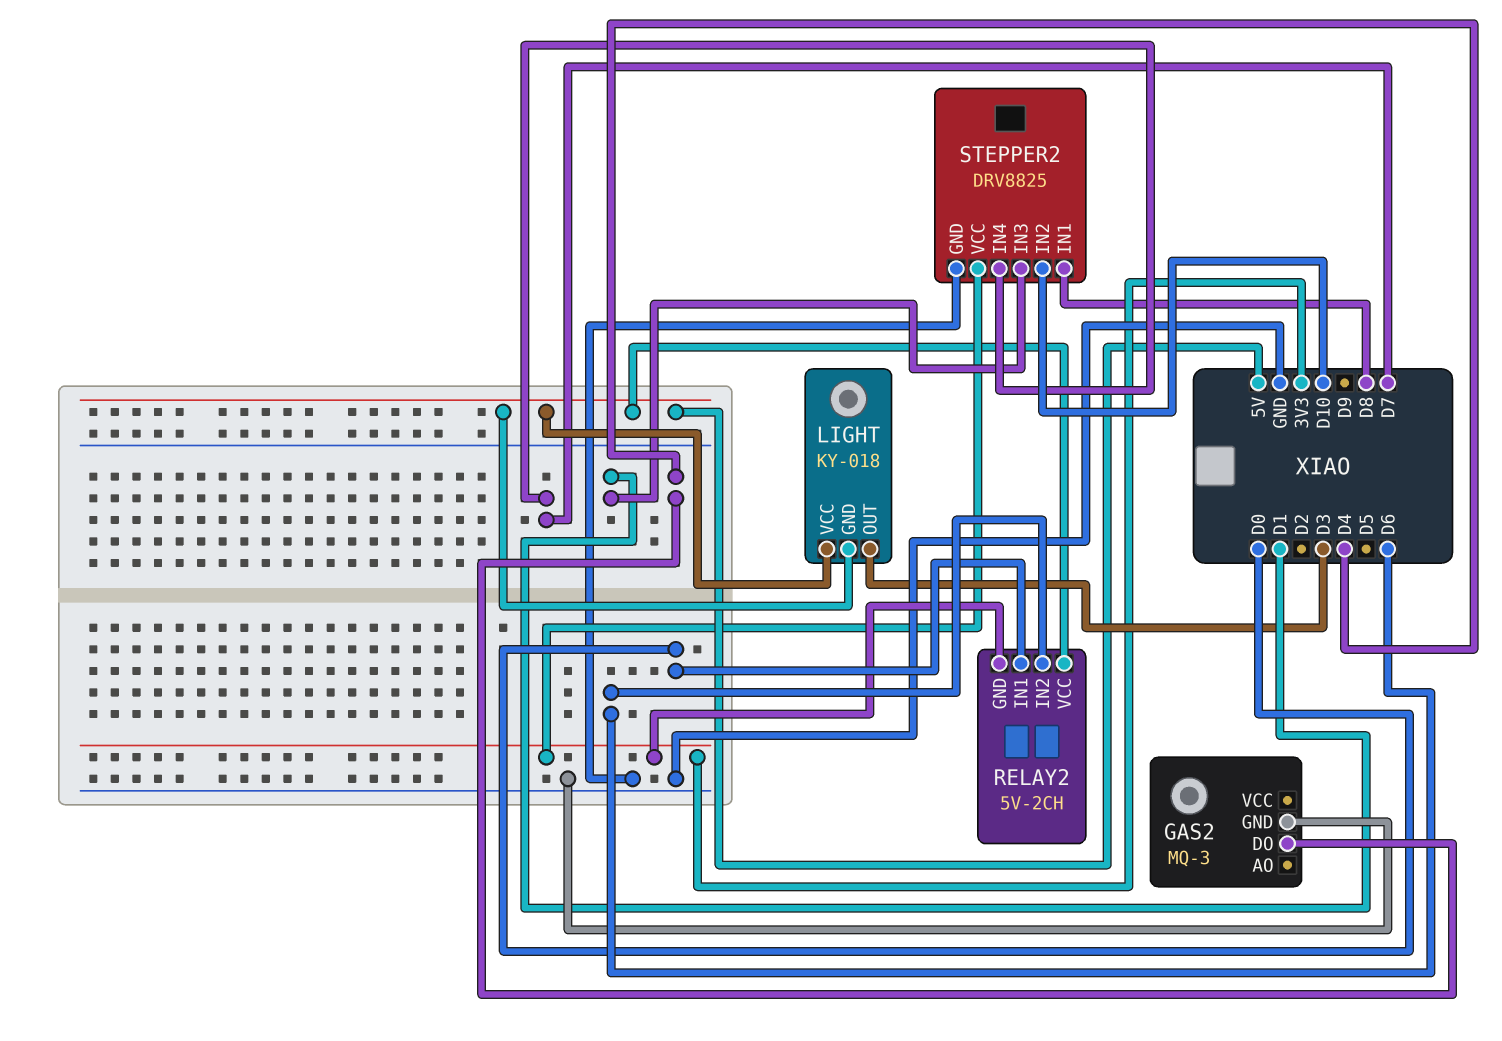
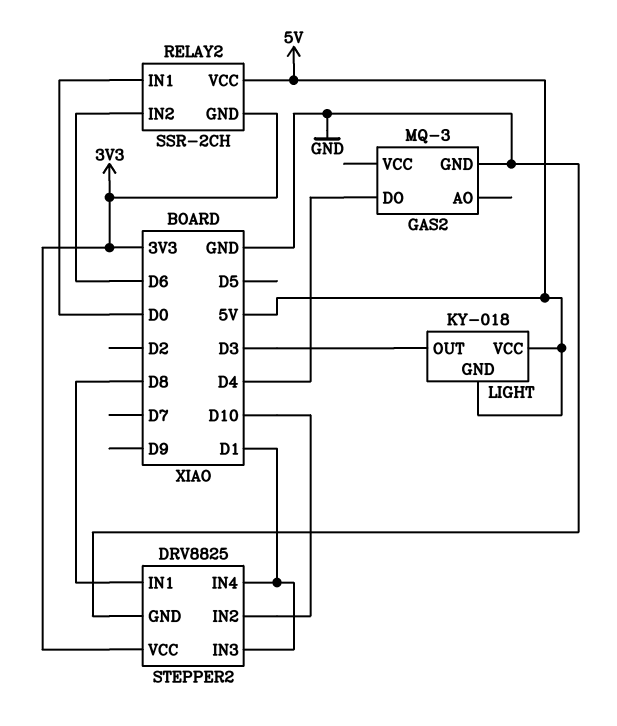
RELAY2: 5V-2CH -> SSR-2CH
STEPPER2 pin IN4: D7 -> D1

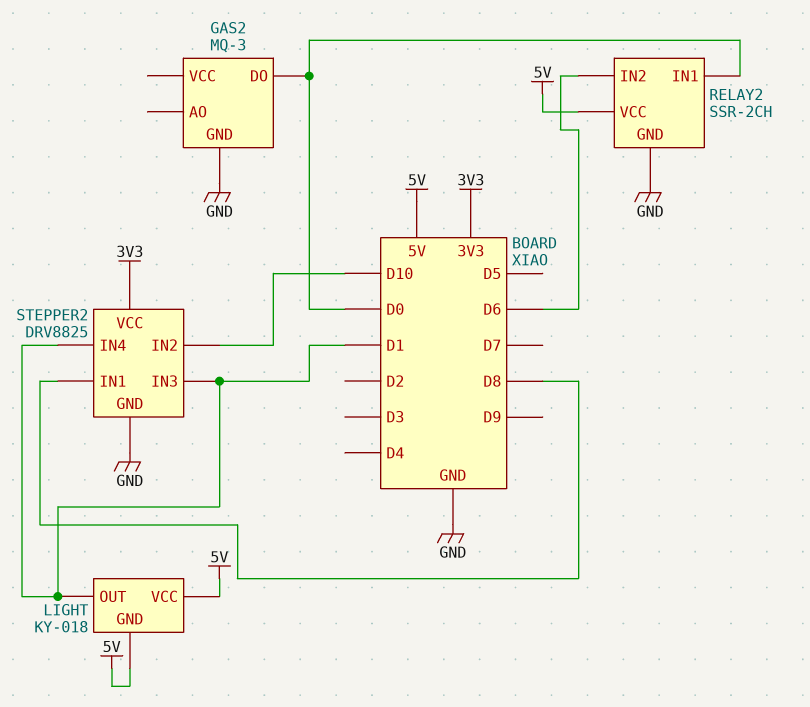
GAS2 pin DO: D4 -> D0
LIGHT pin OUT: D3 -> D1
RELAY2 pin GND: 3V3 -> GND

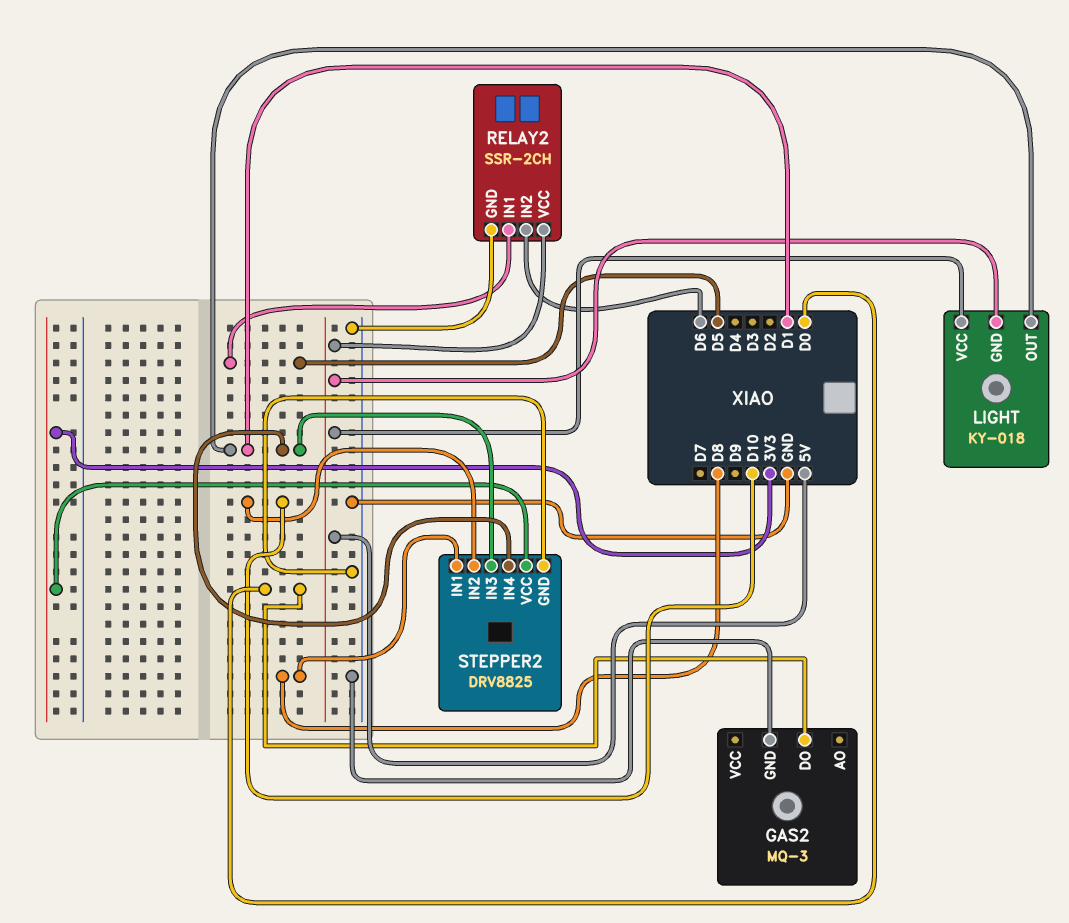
RELAY2 pin IN1: D0 -> D5

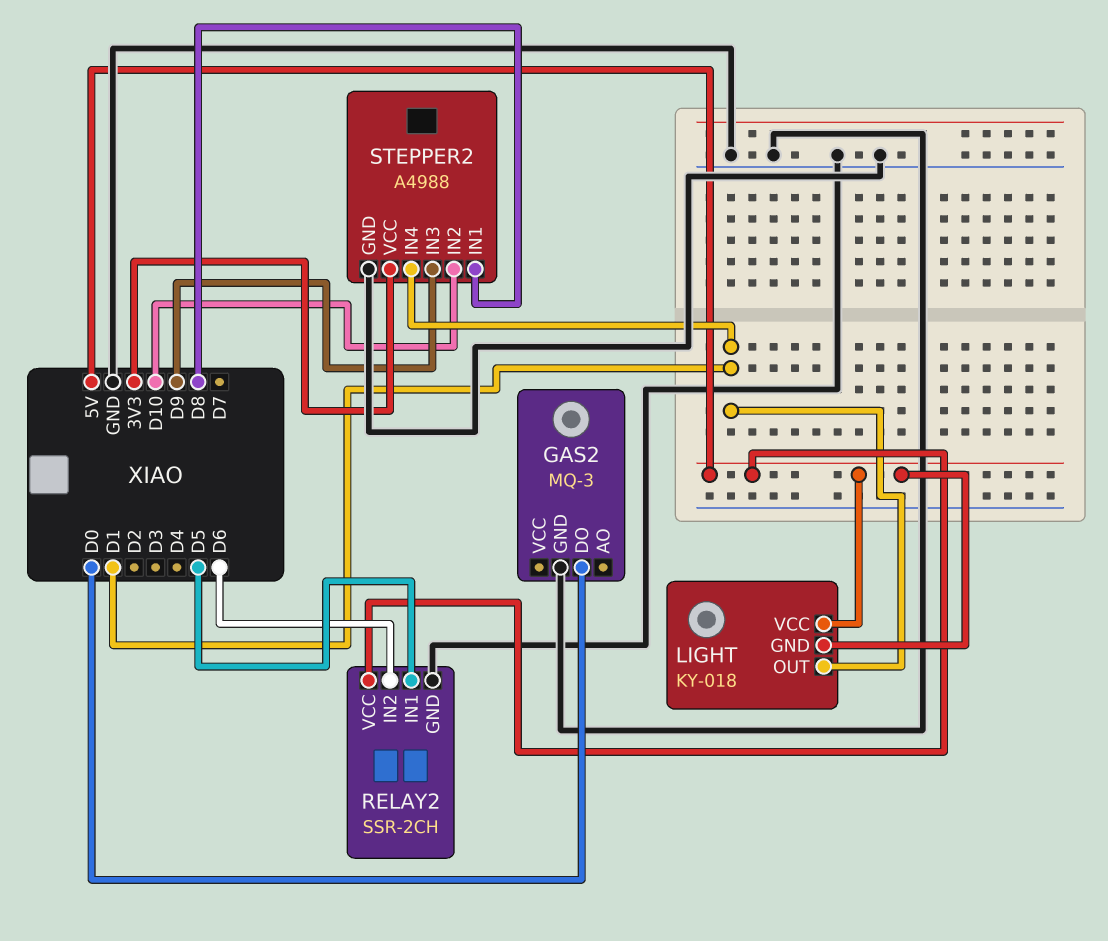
STEPPER2: DRV8825 -> A4988
STEPPER2 pin IN3: D1 -> D9

